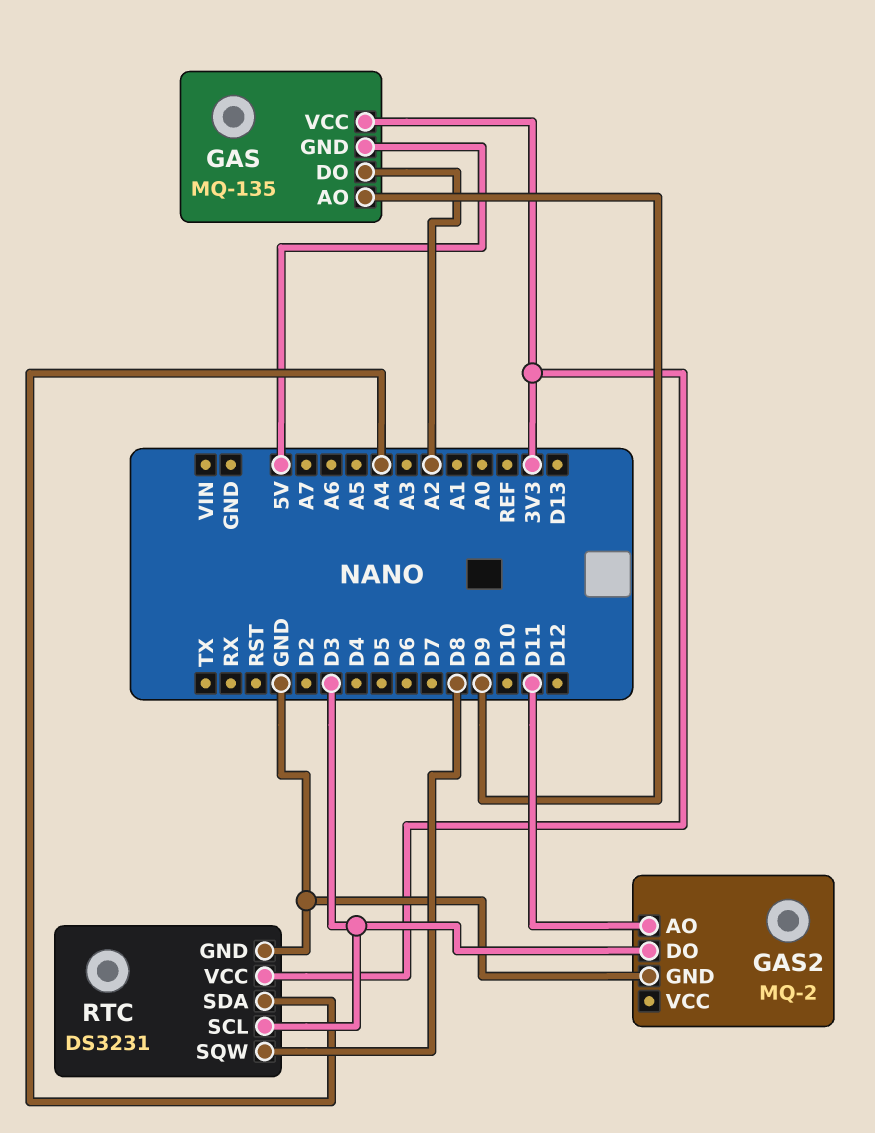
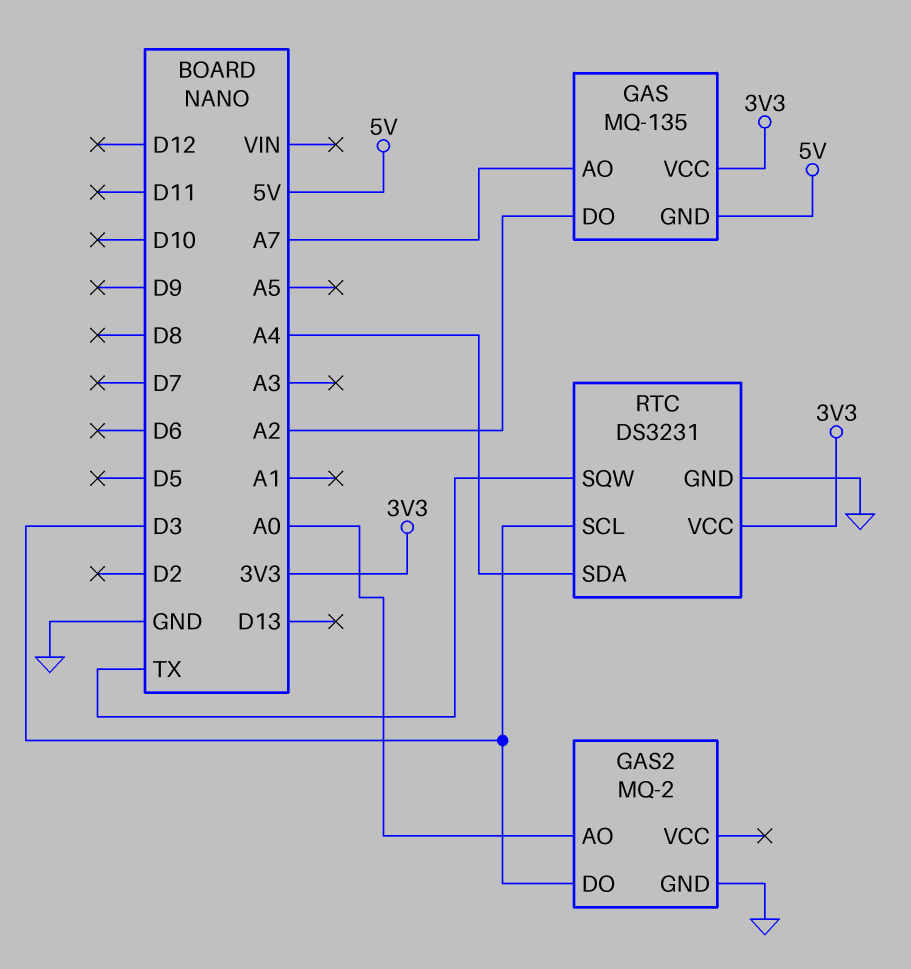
GAS pin AO: D9 -> A7
GAS2 pin AO: D11 -> A0
RTC pin SQW: D8 -> TX

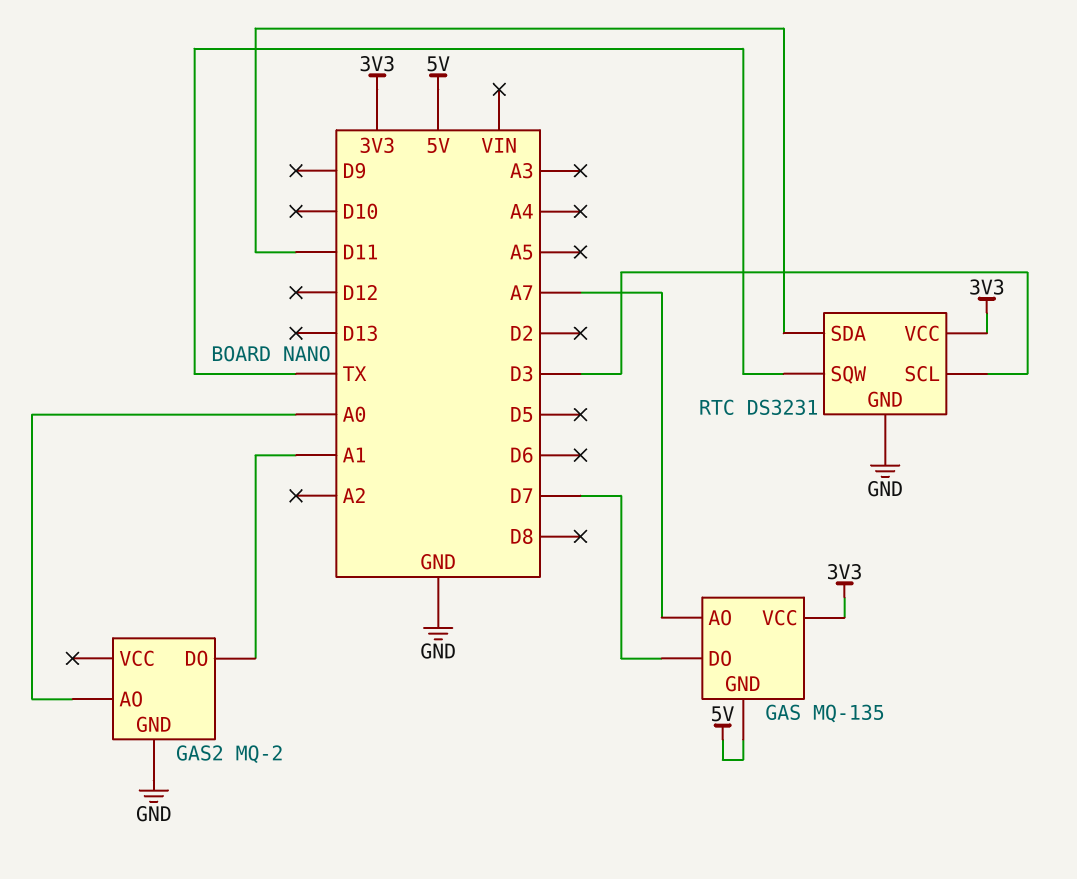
GAS pin DO: A2 -> D7
GAS2 pin DO: D3 -> A1
RTC pin SDA: A4 -> D11

